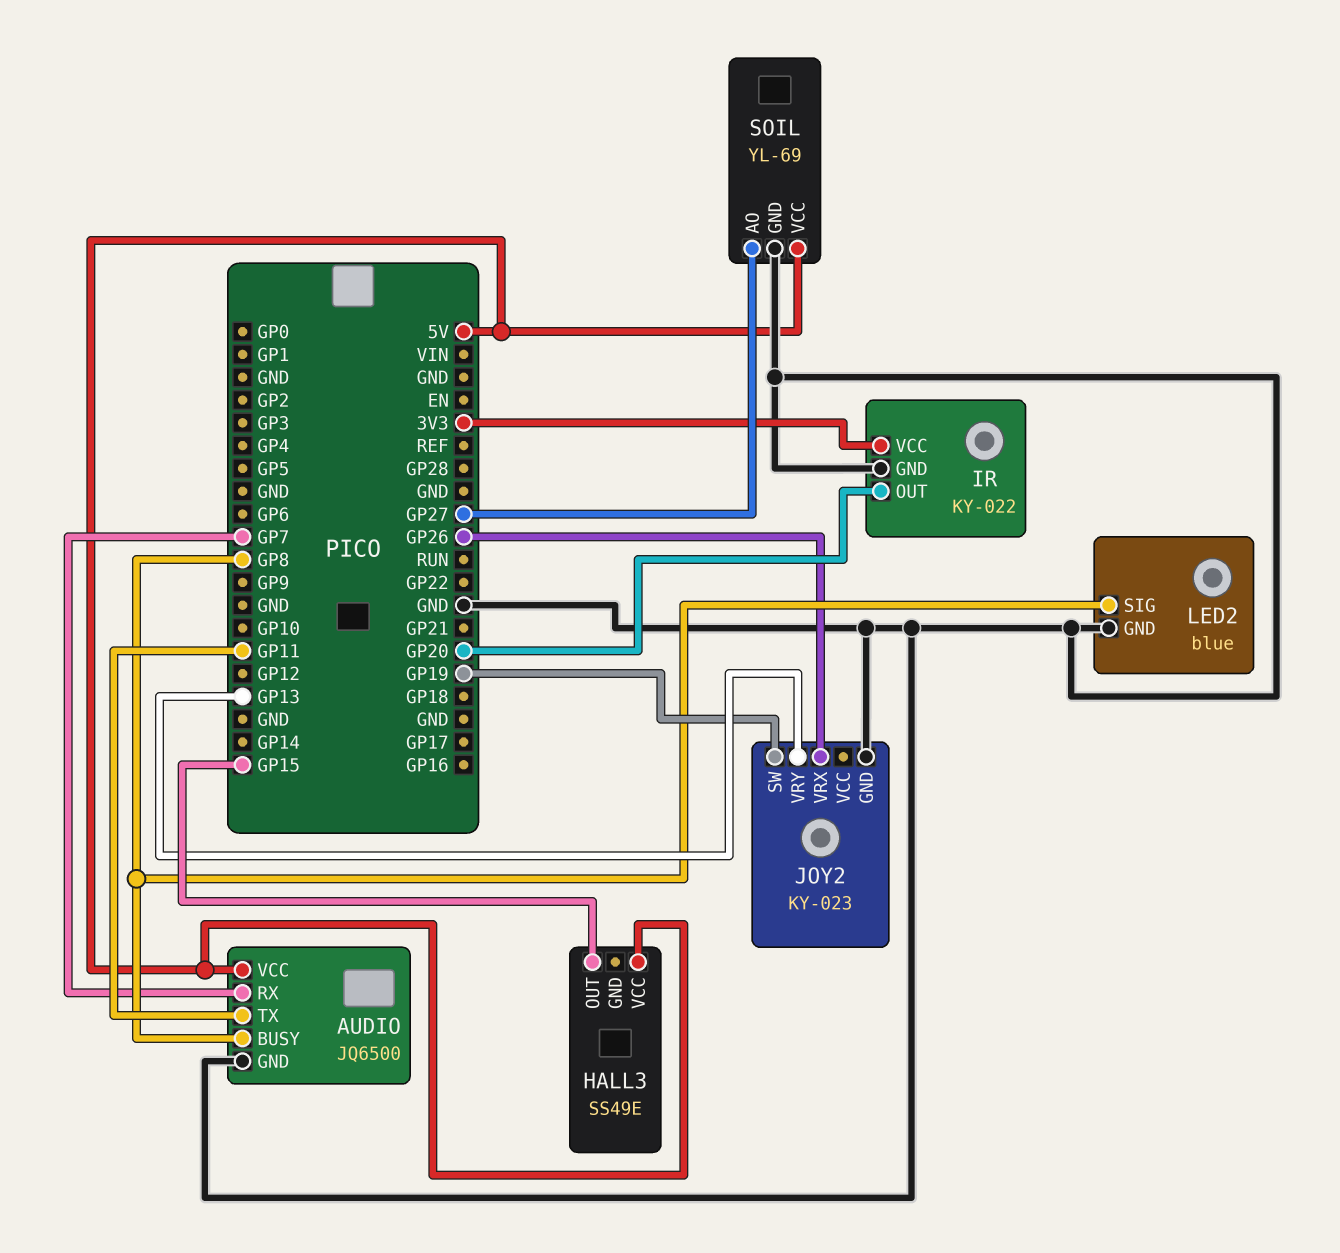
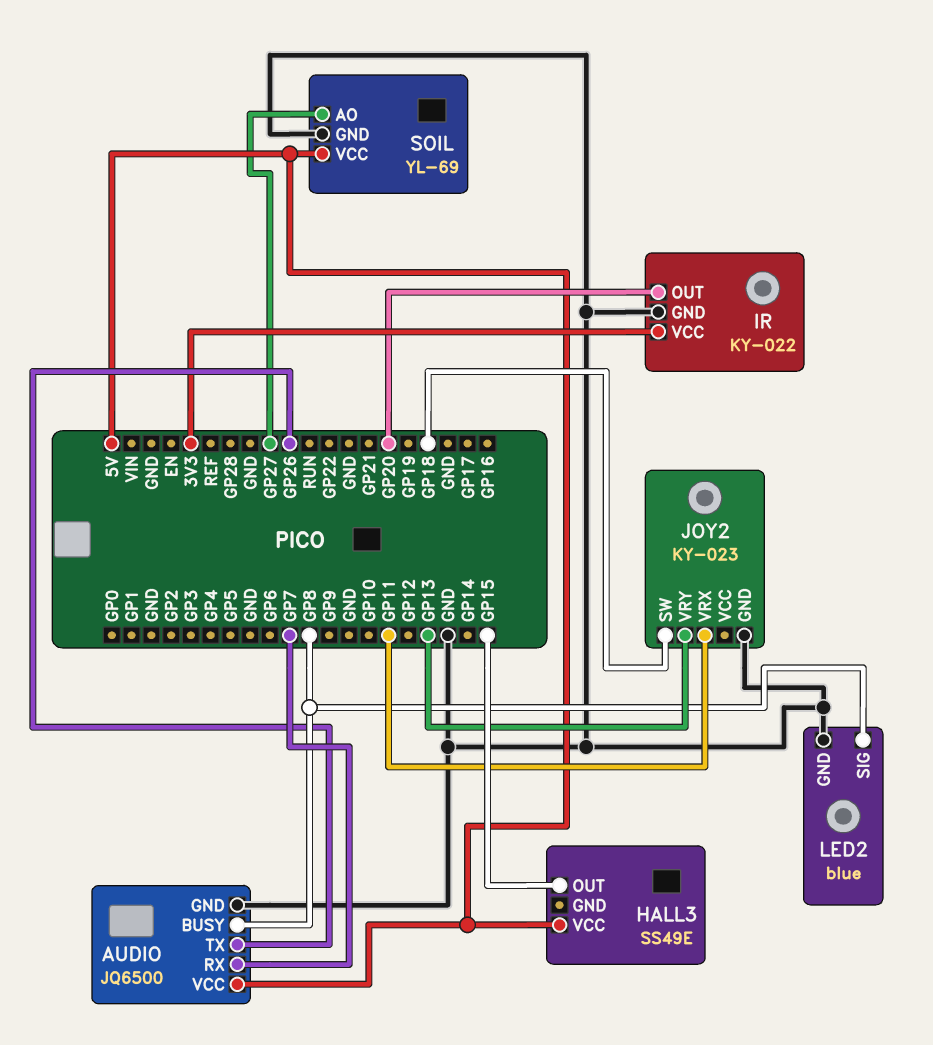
AUDIO pin TX: GP11 -> GP26
JOY2 pin SW: GP19 -> GP18
JOY2 pin VRX: GP26 -> GP11

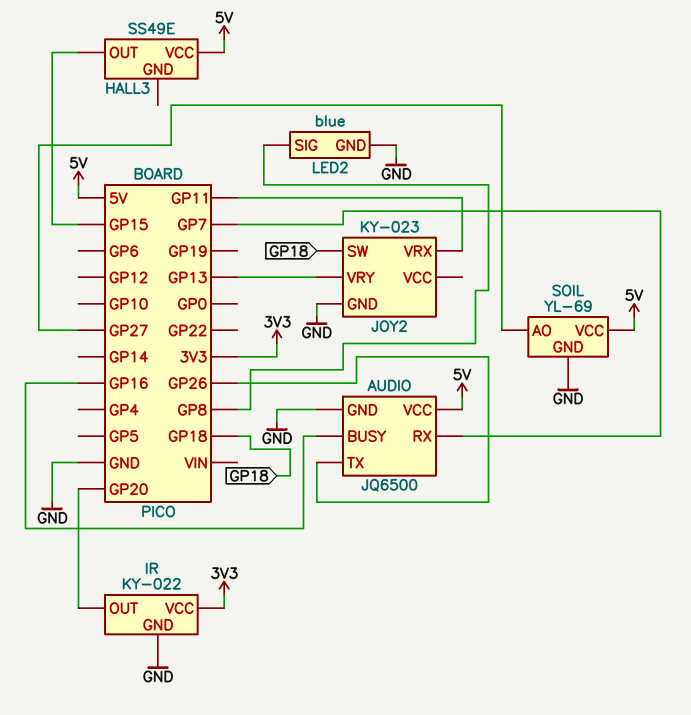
AUDIO pin BUSY: GP8 -> GP16

